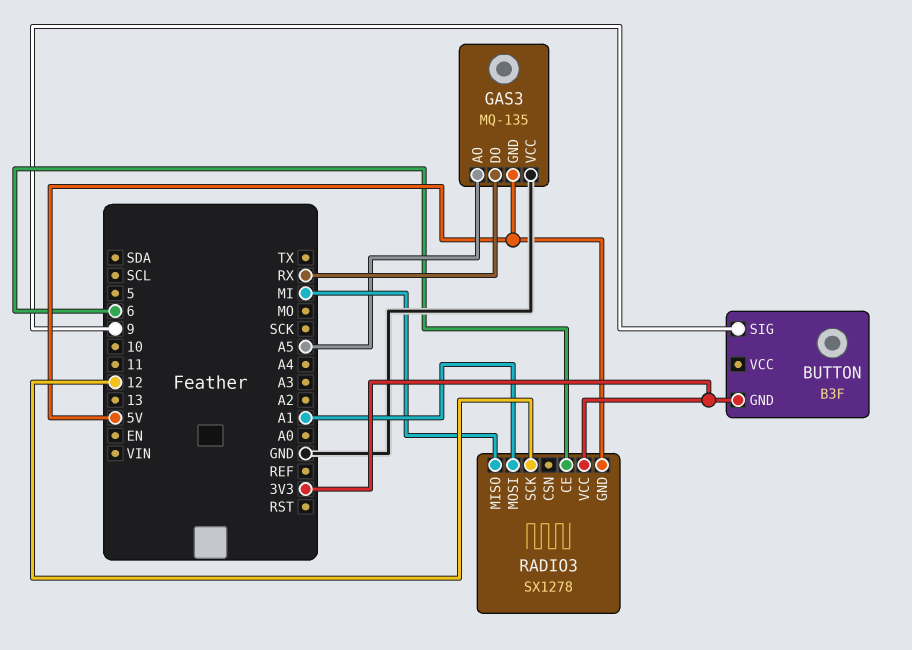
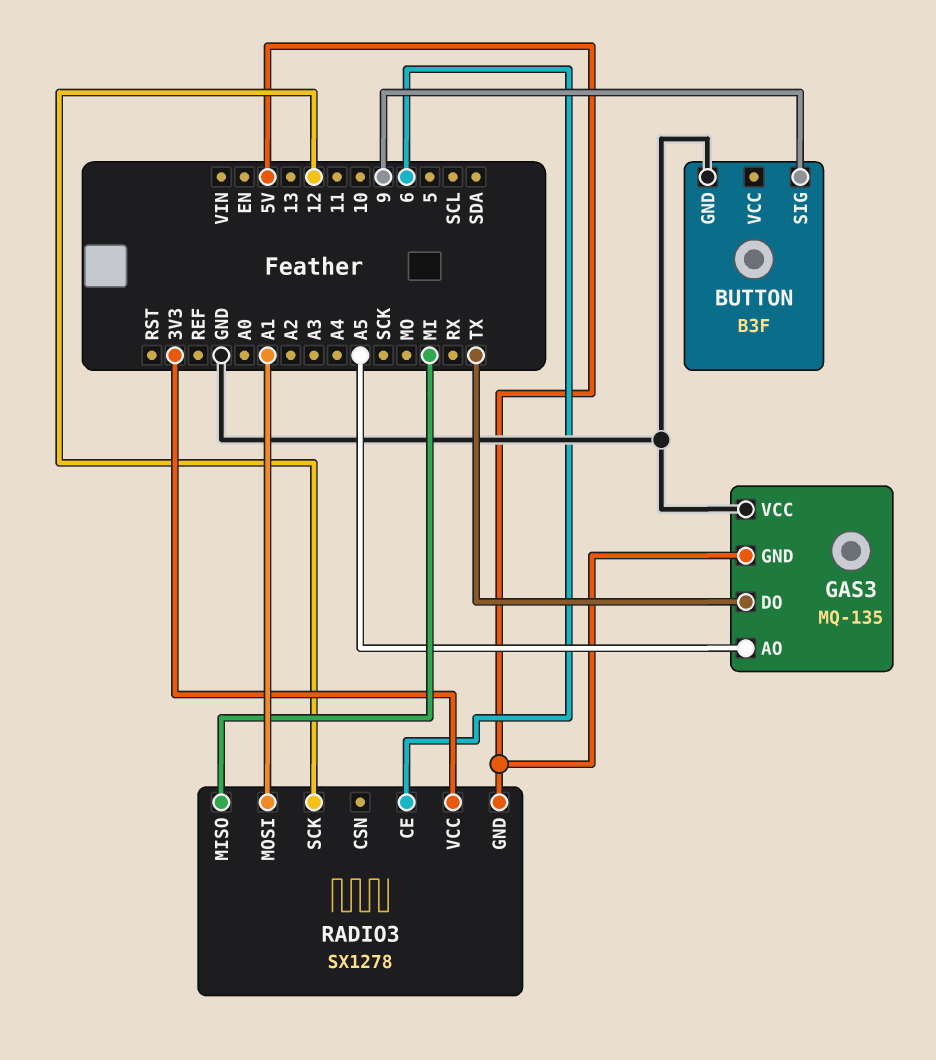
BUTTON pin GND: 3V3 -> GND
GAS3 pin DO: RX -> TX

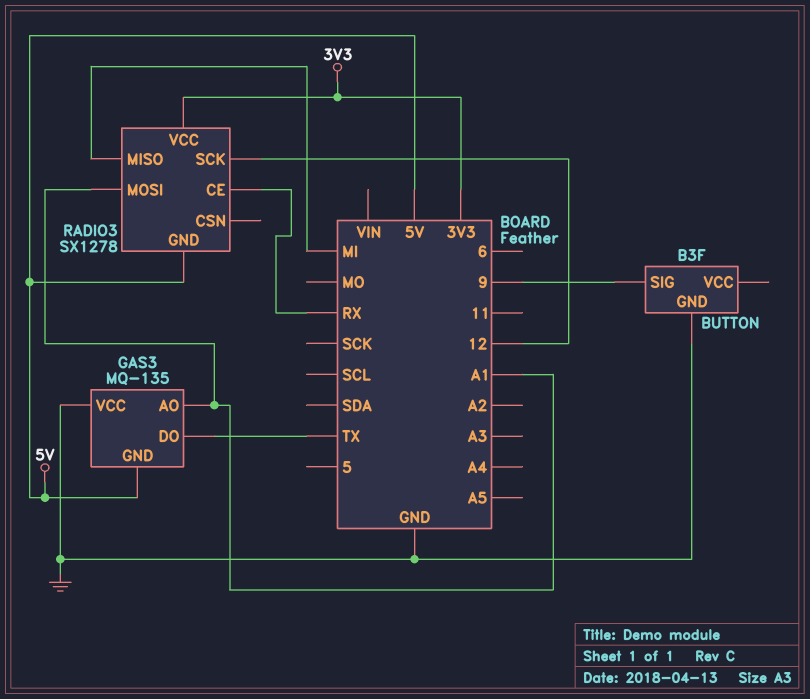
GAS3 pin AO: A5 -> A1
RADIO3 pin CE: 6 -> RX

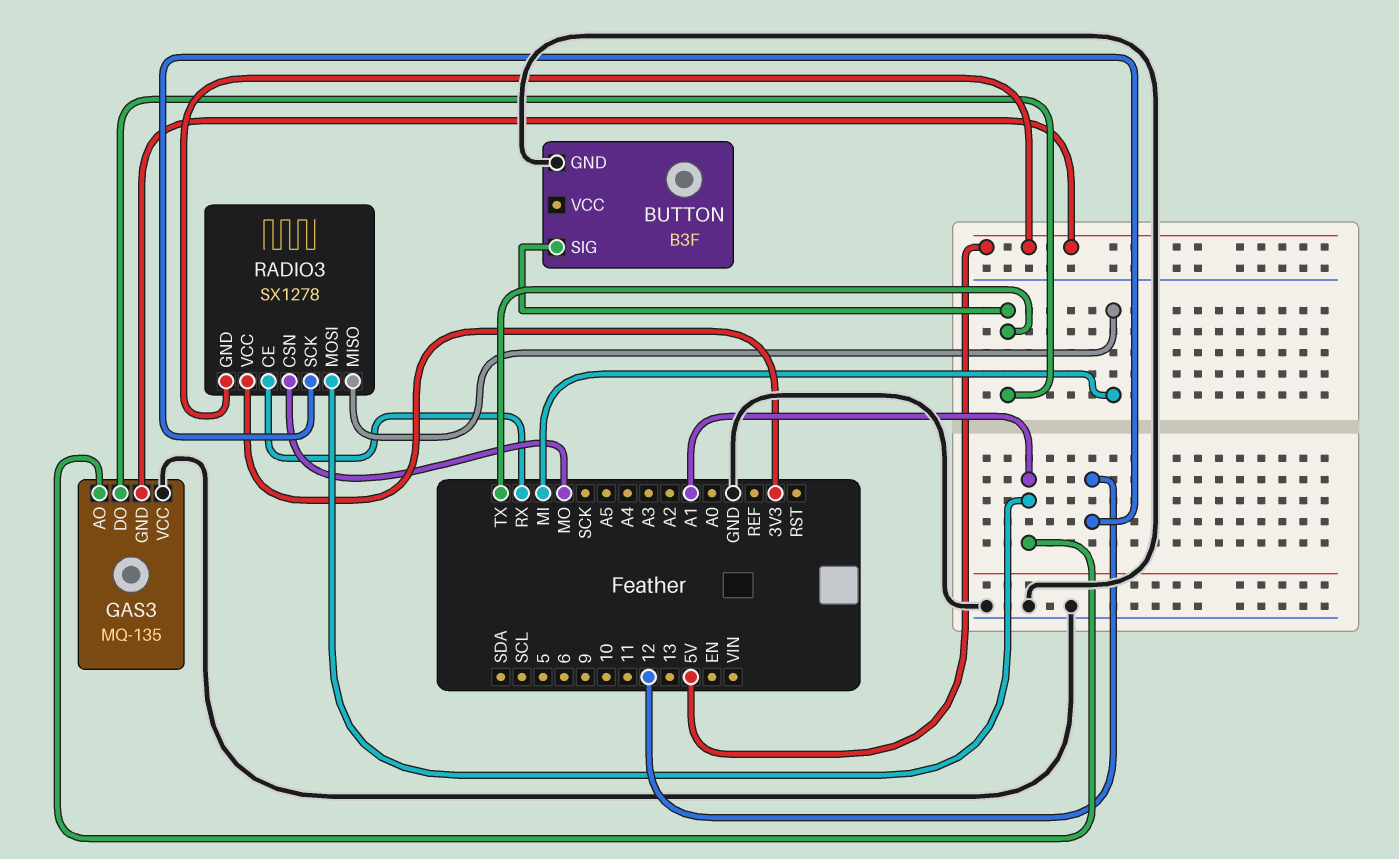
BUTTON pin SIG: 9 -> TX
RADIO3 pin CSN: none -> MO

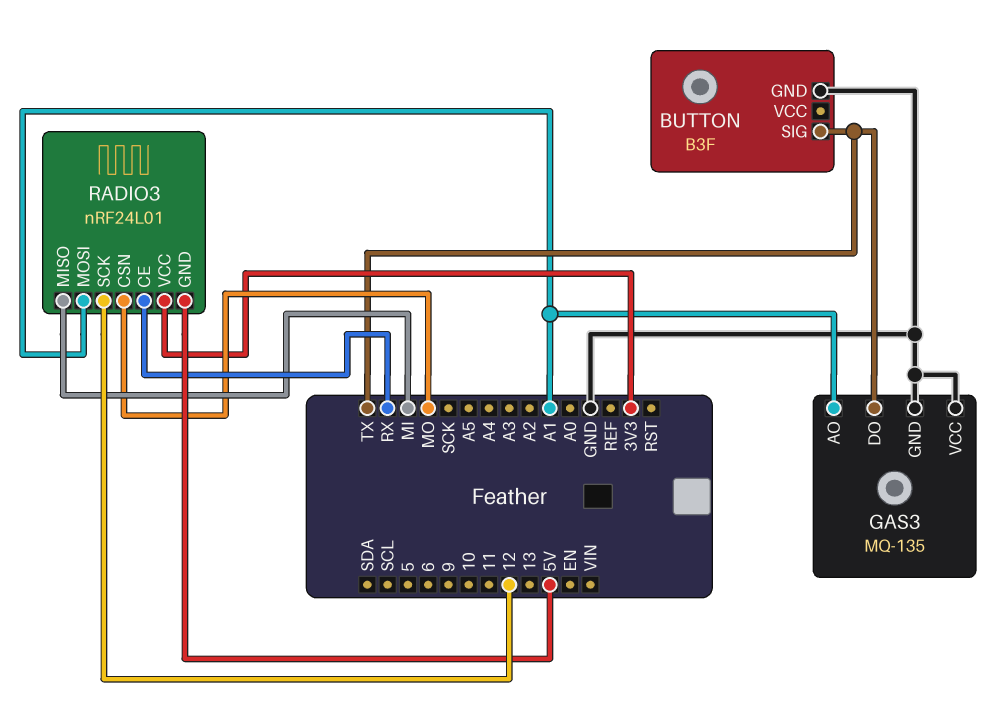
GAS3 pin GND: 5V -> GND
RADIO3: SX1278 -> nRF24L01

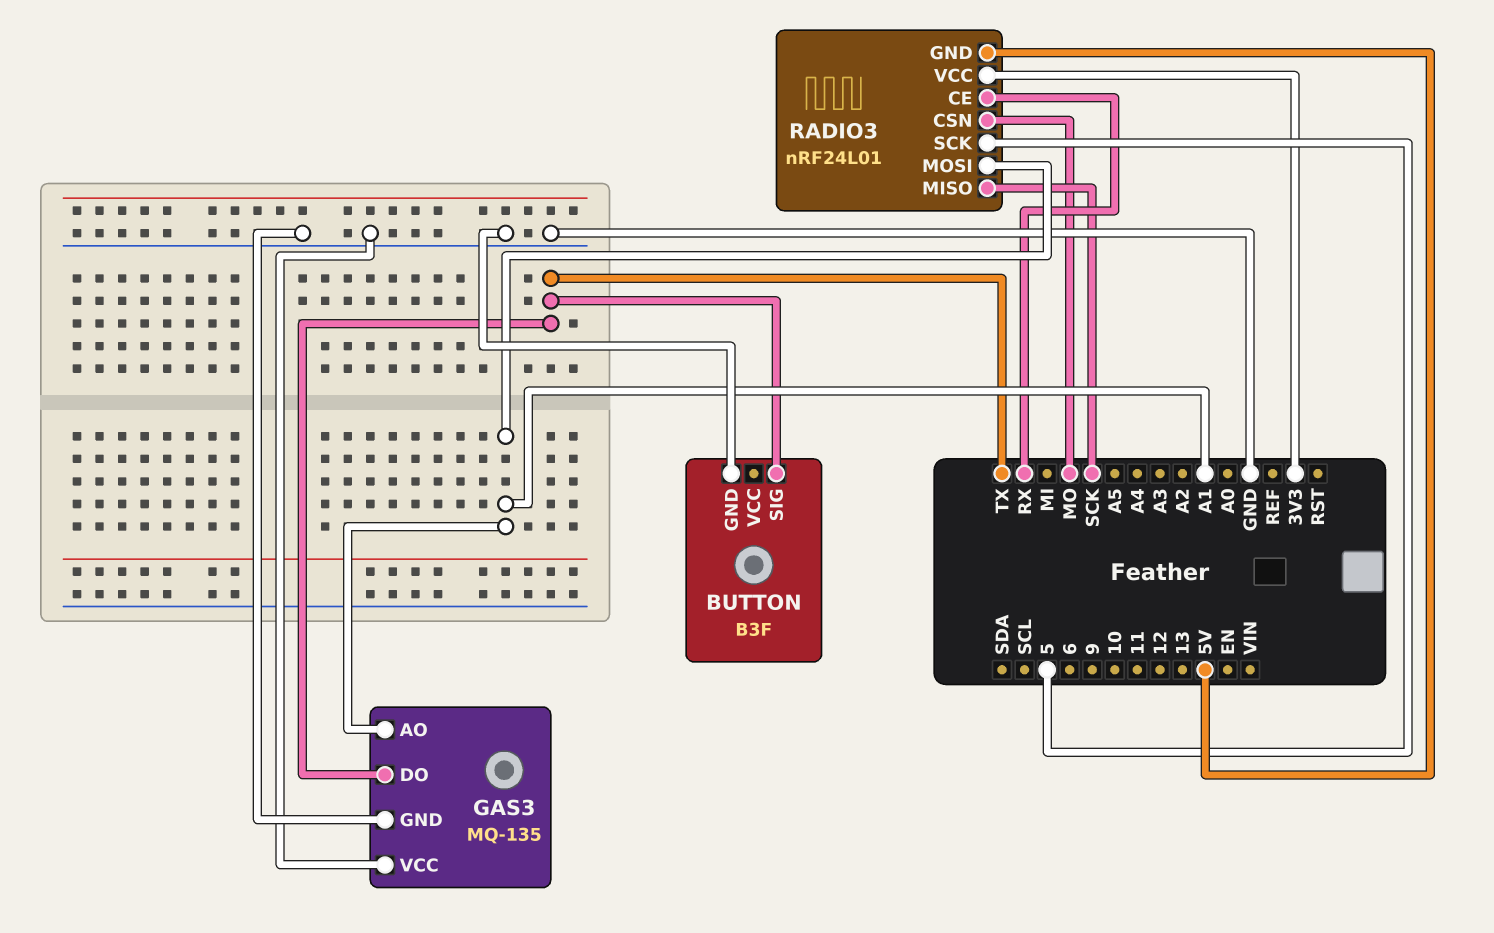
RADIO3 pin MISO: MI -> SCK
RADIO3 pin SCK: 12 -> 5

